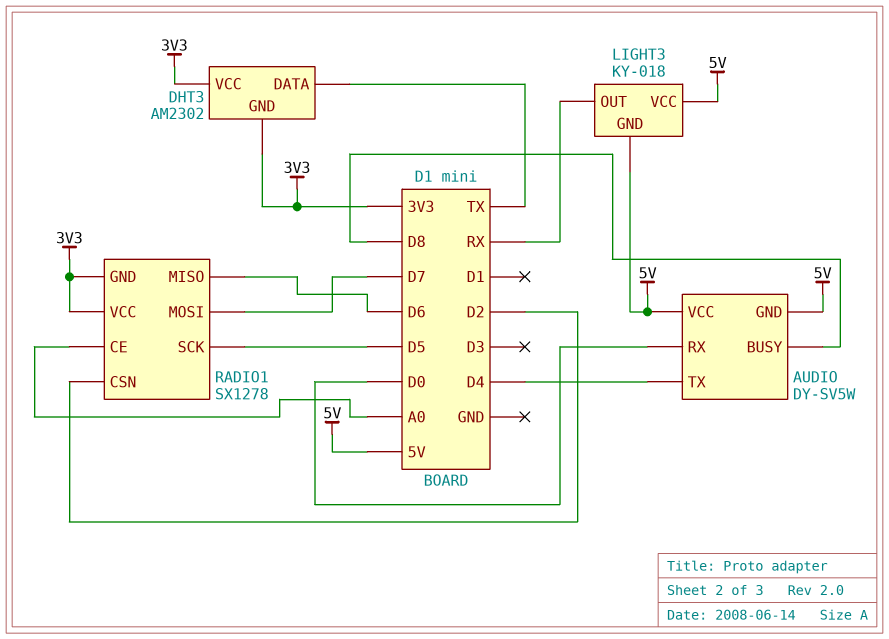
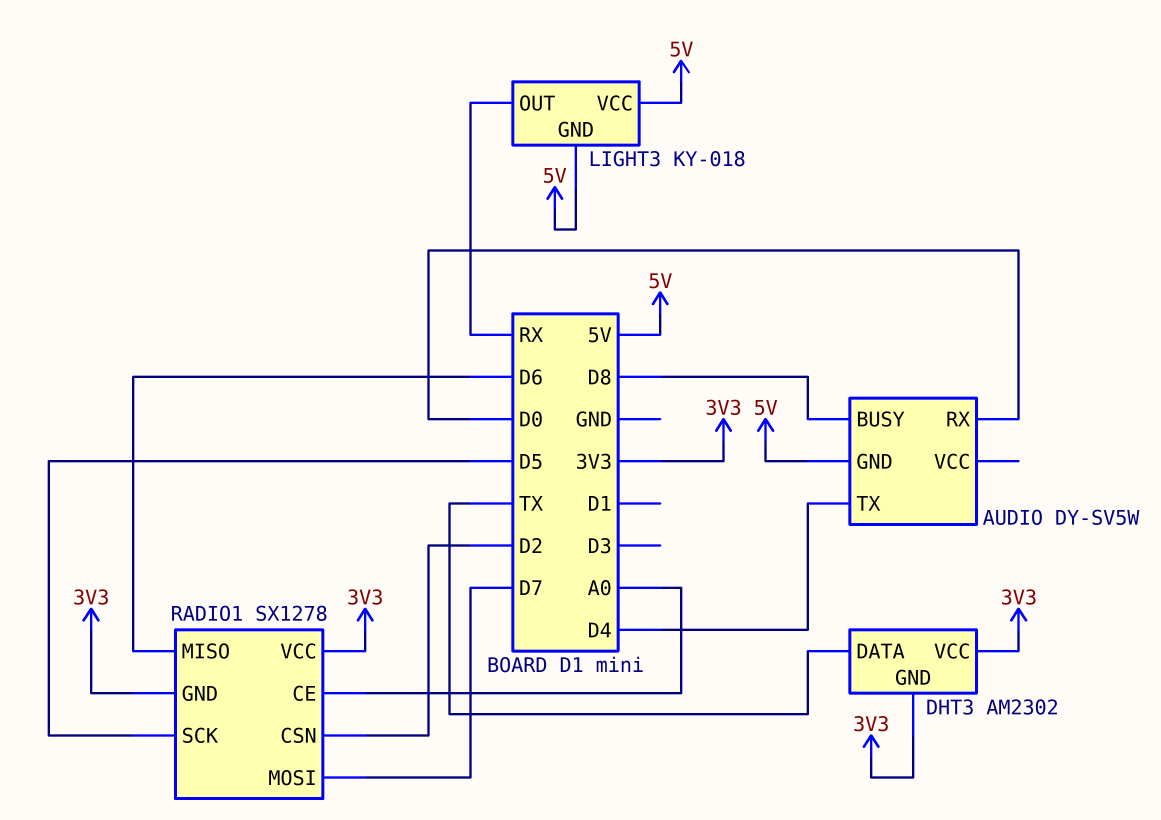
AUDIO pin VCC: 5V -> none

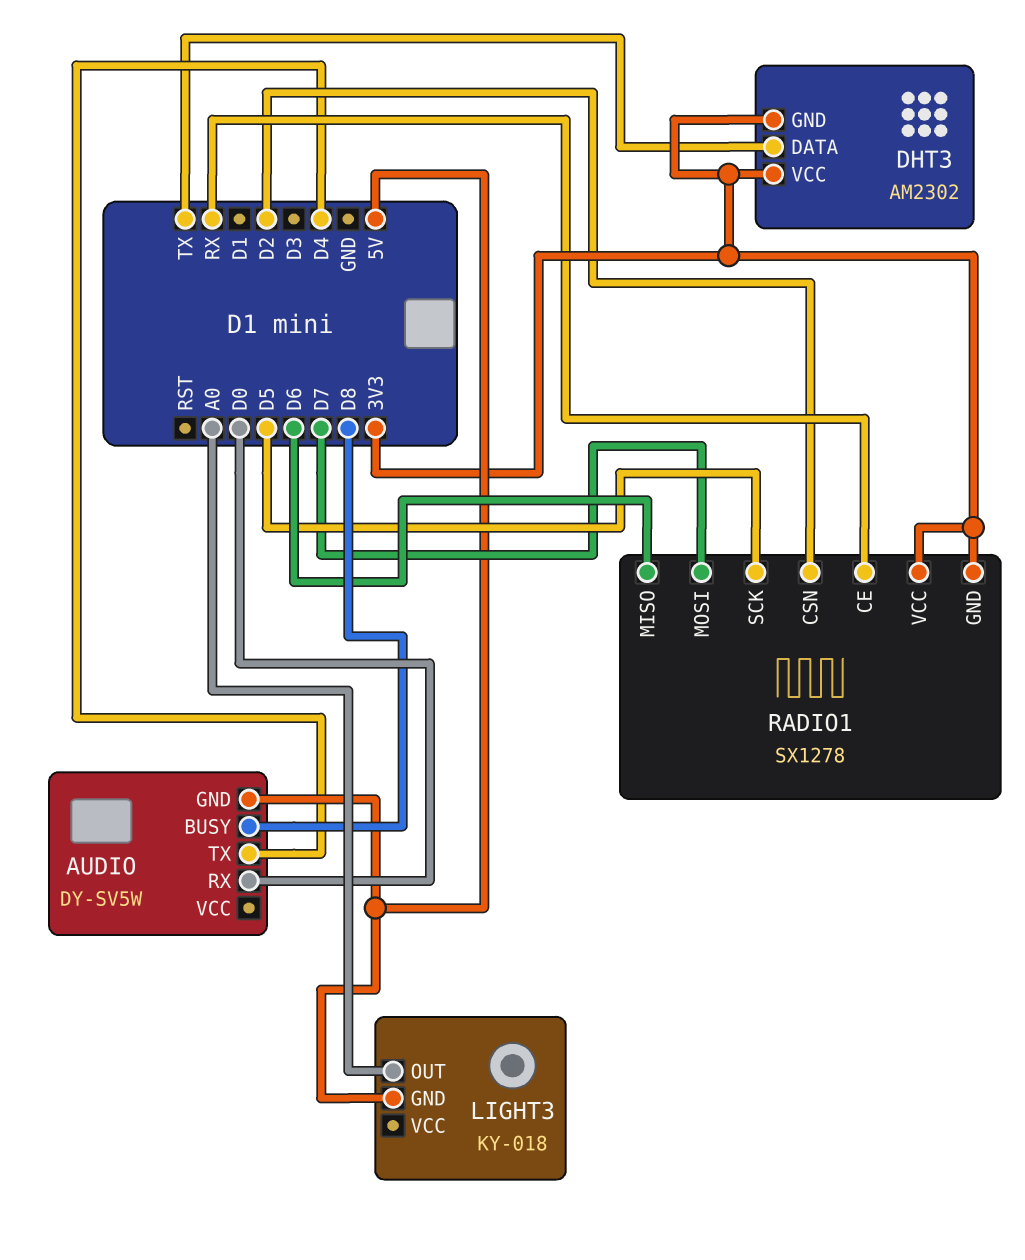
LIGHT3 pin OUT: RX -> A0
LIGHT3 pin VCC: 5V -> none
RADIO1 pin CE: A0 -> RX

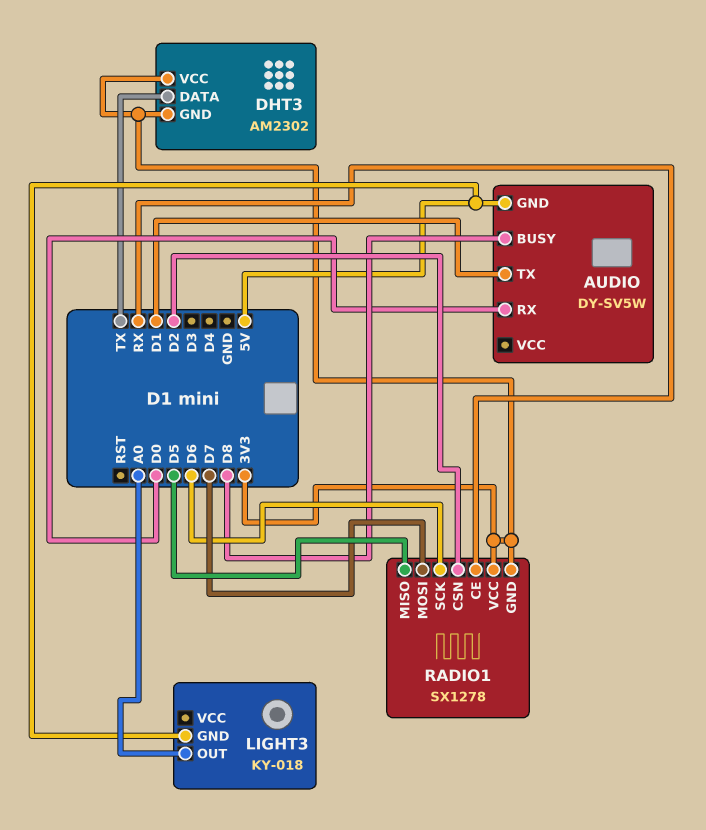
AUDIO pin TX: D4 -> D1
RADIO1 pin MISO: D6 -> D5
RADIO1 pin SCK: D5 -> D6

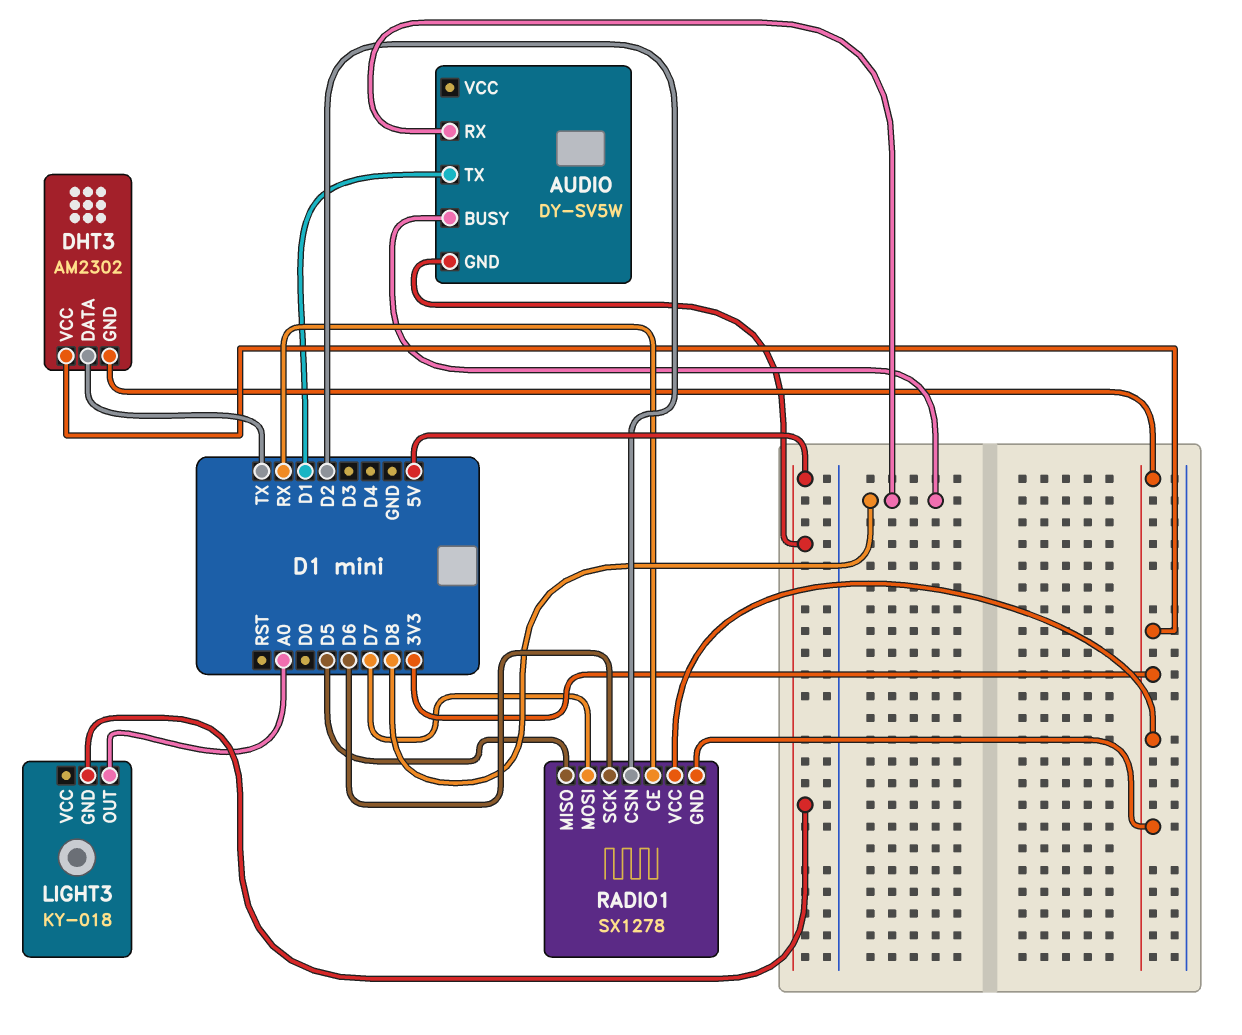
AUDIO pin RX: D0 -> D8

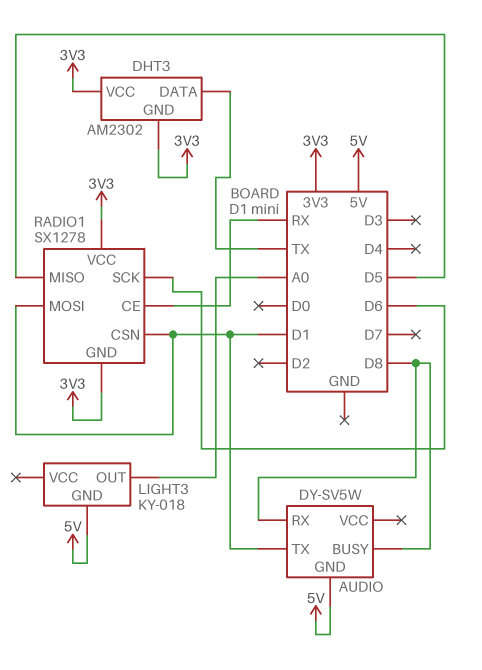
RADIO1 pin CSN: D2 -> D1
RADIO1 pin MOSI: D7 -> D1

